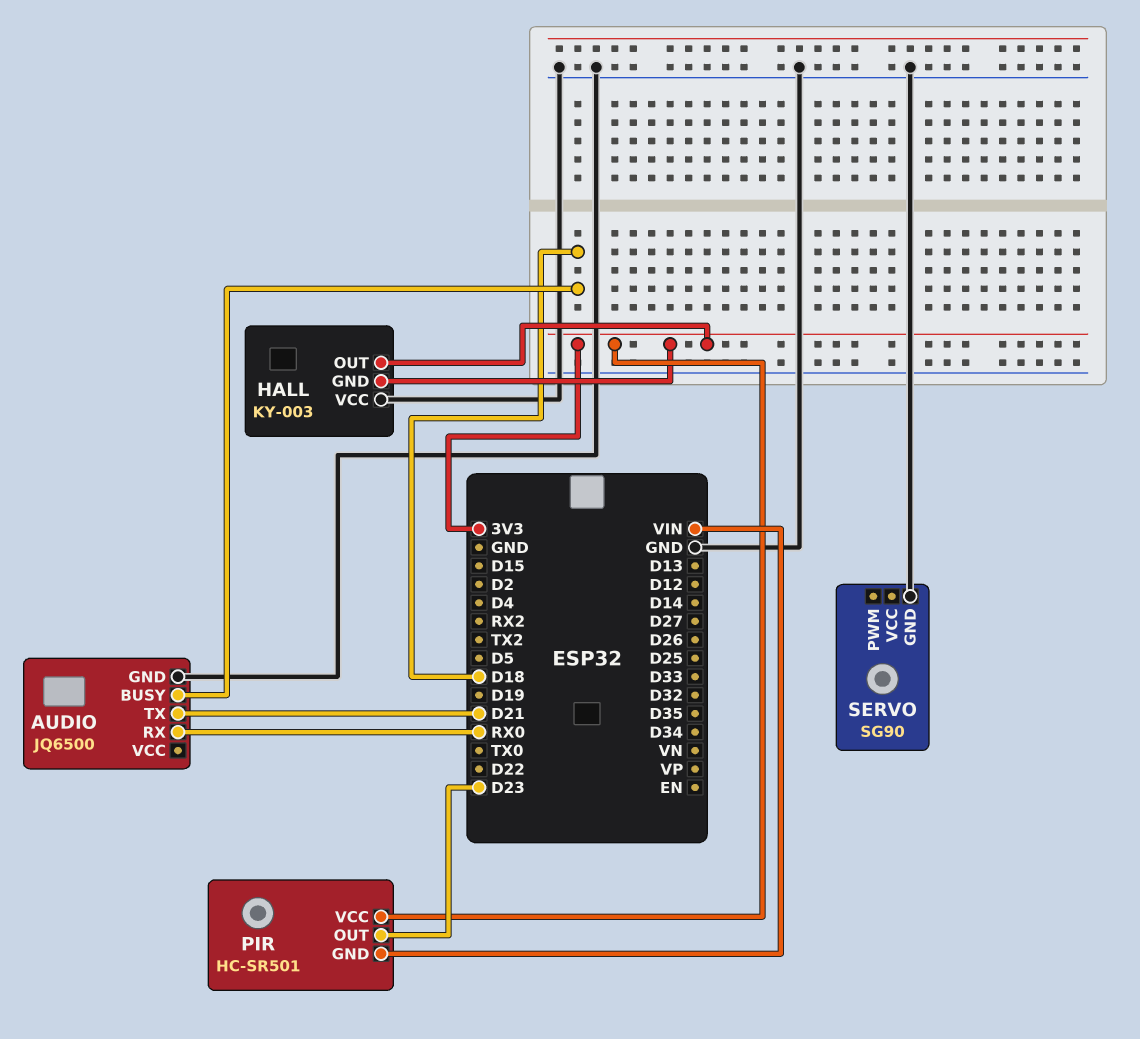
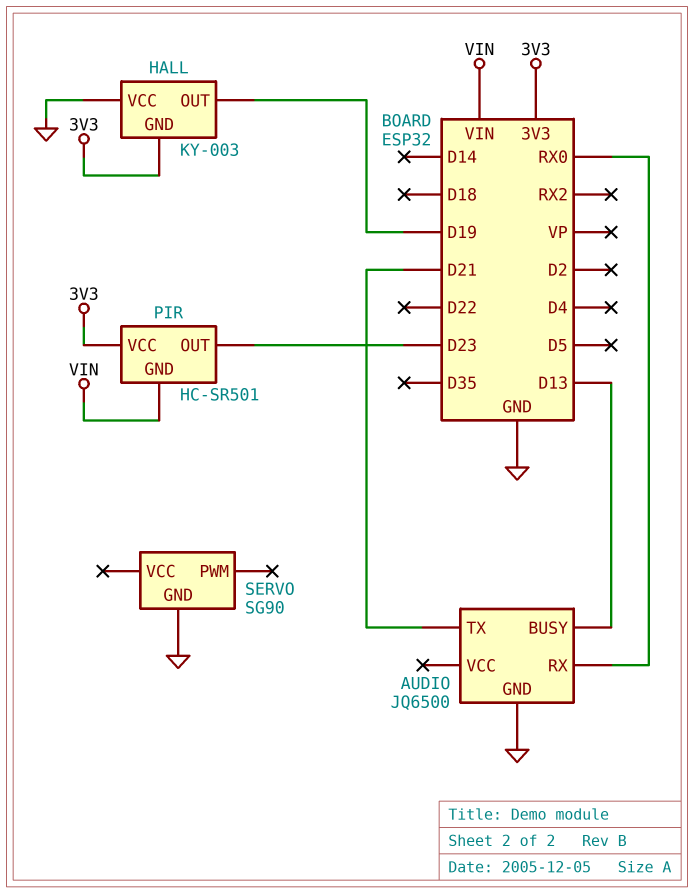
AUDIO pin BUSY: D18 -> D13
HALL pin OUT: 3V3 -> D19

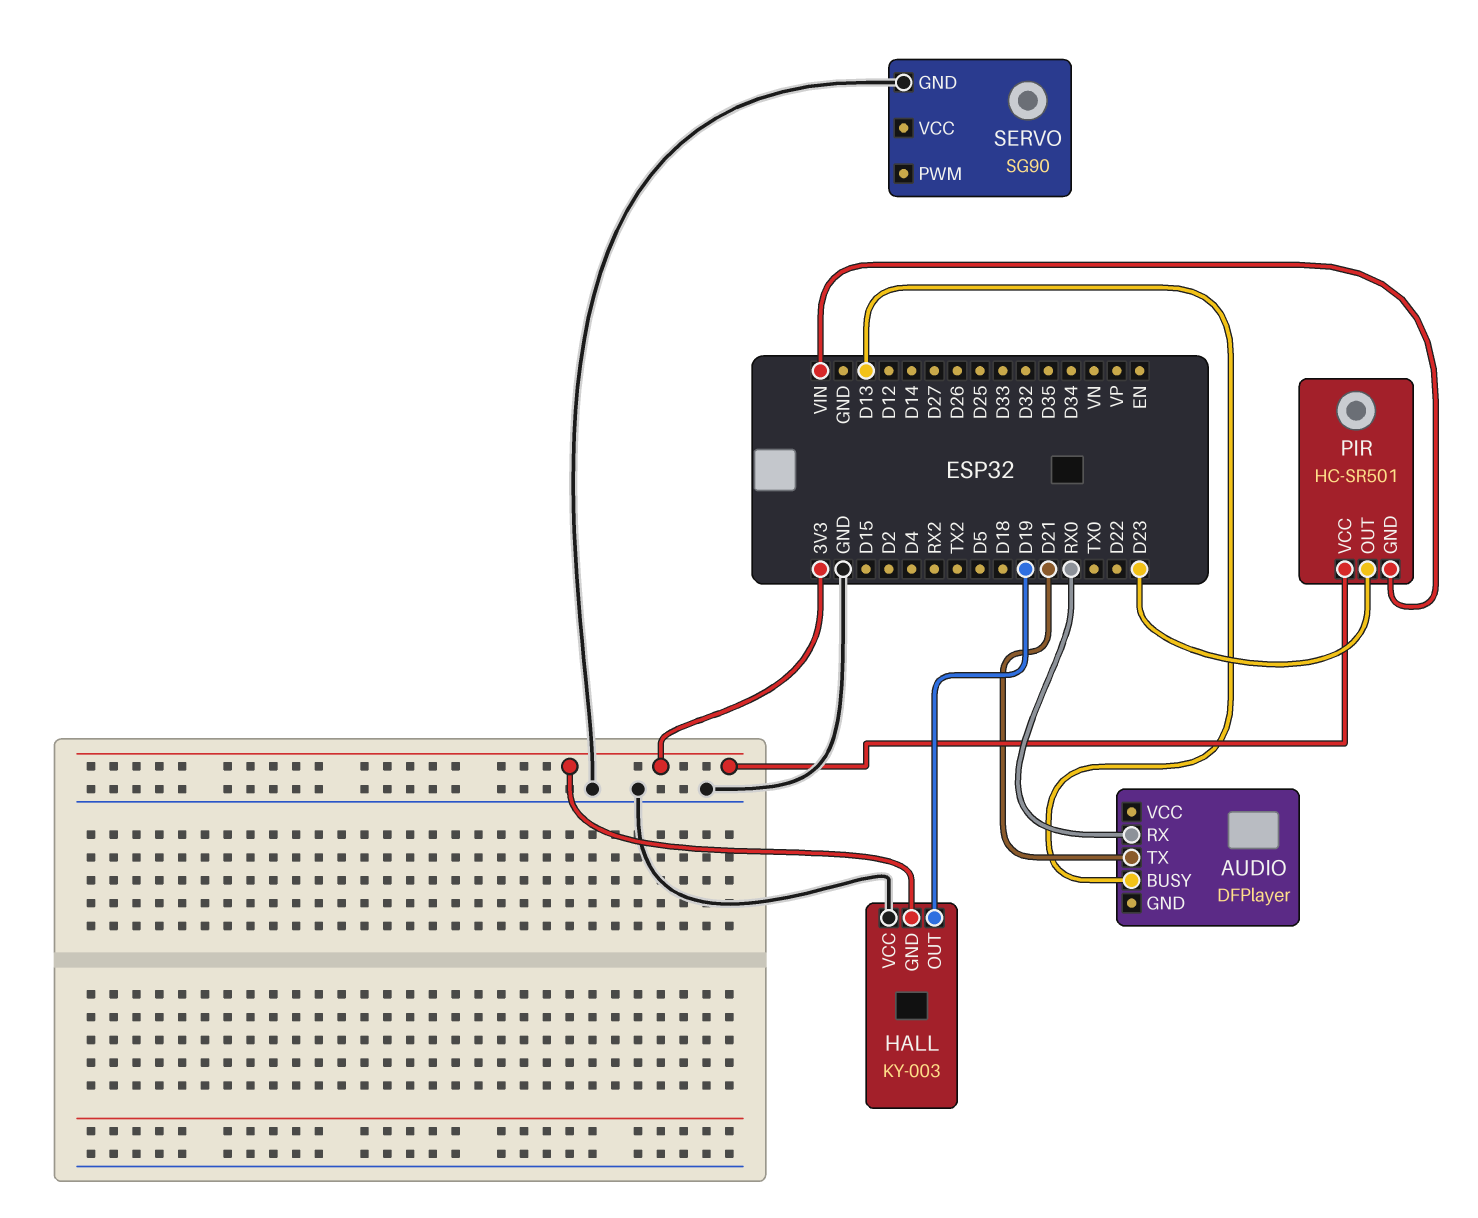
AUDIO: JQ6500 -> DFPlayer
AUDIO pin GND: GND -> none

